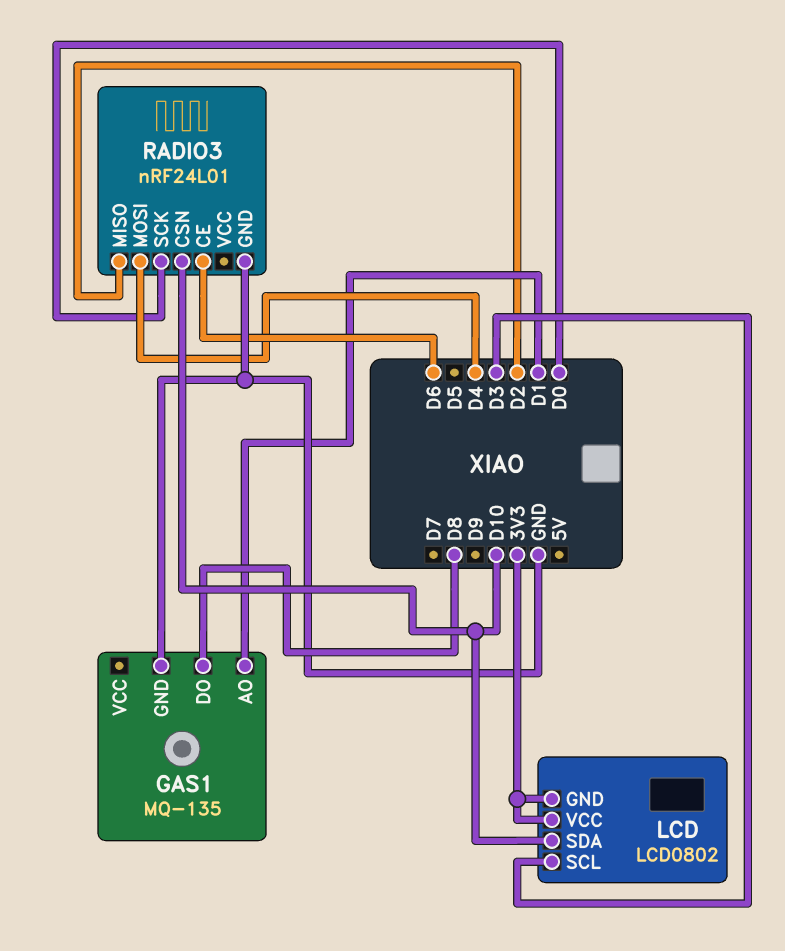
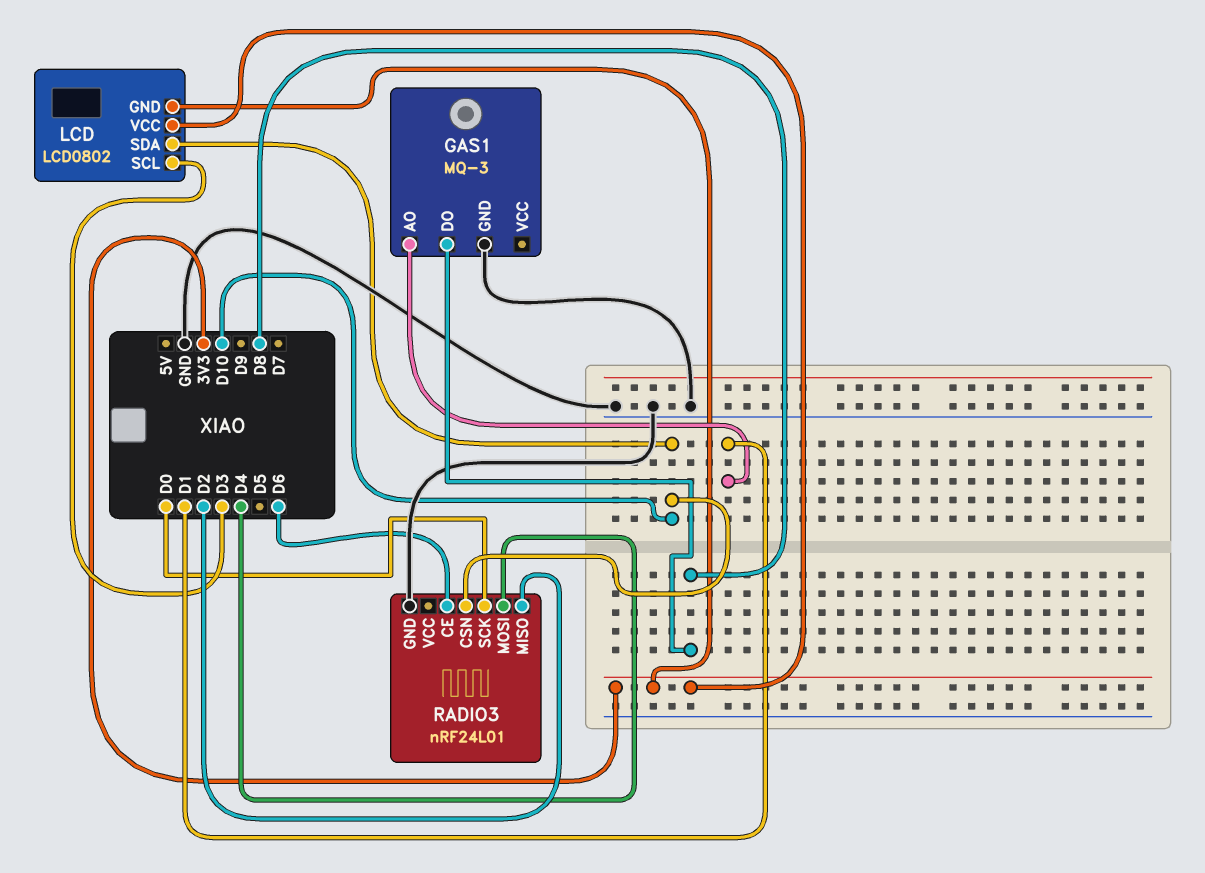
GAS1: MQ-135 -> MQ-3

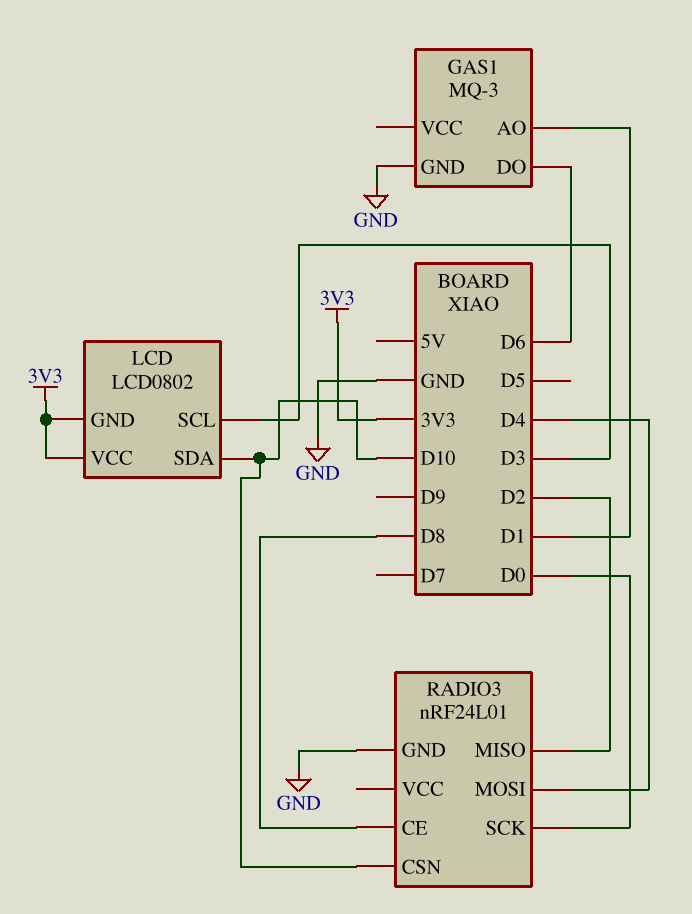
GAS1 pin DO: D8 -> D6
RADIO3 pin CE: D6 -> D8

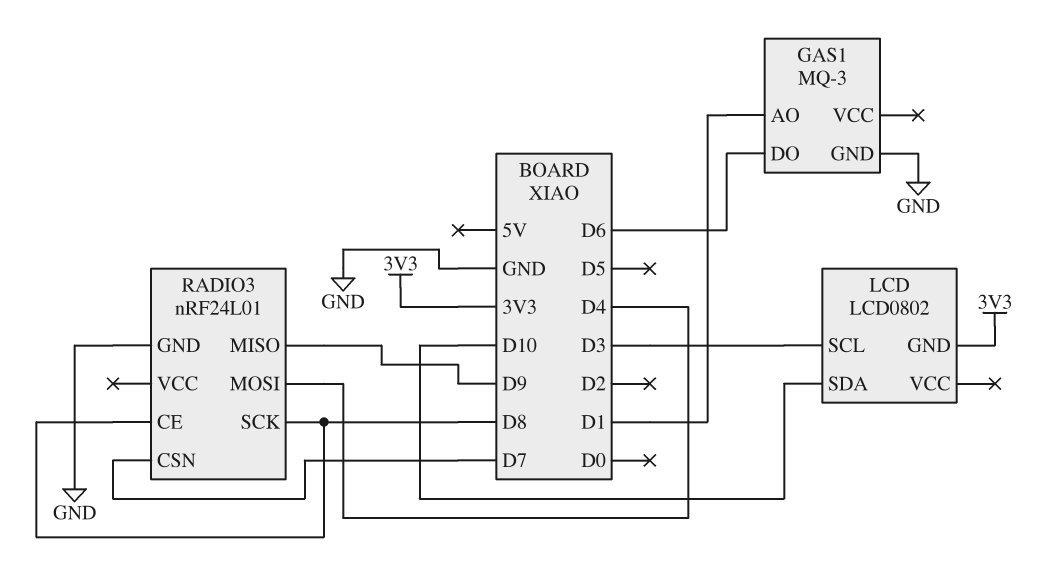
LCD pin VCC: 3V3 -> none
RADIO3 pin CSN: D10 -> D7
RADIO3 pin MISO: D2 -> D9
RADIO3 pin SCK: D0 -> D8

